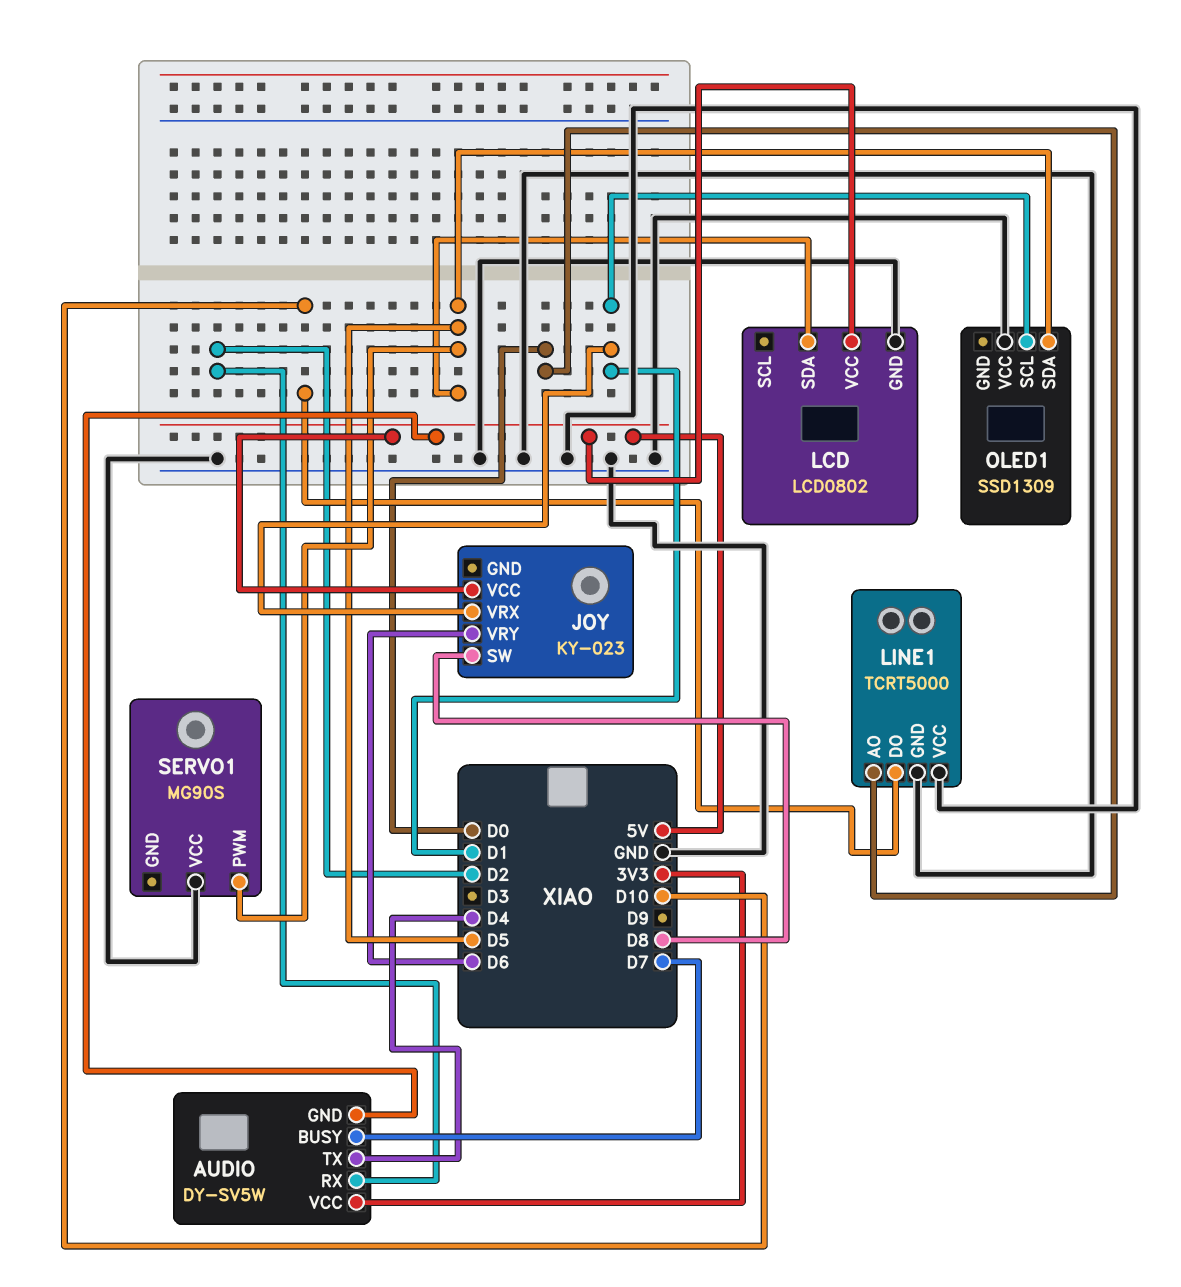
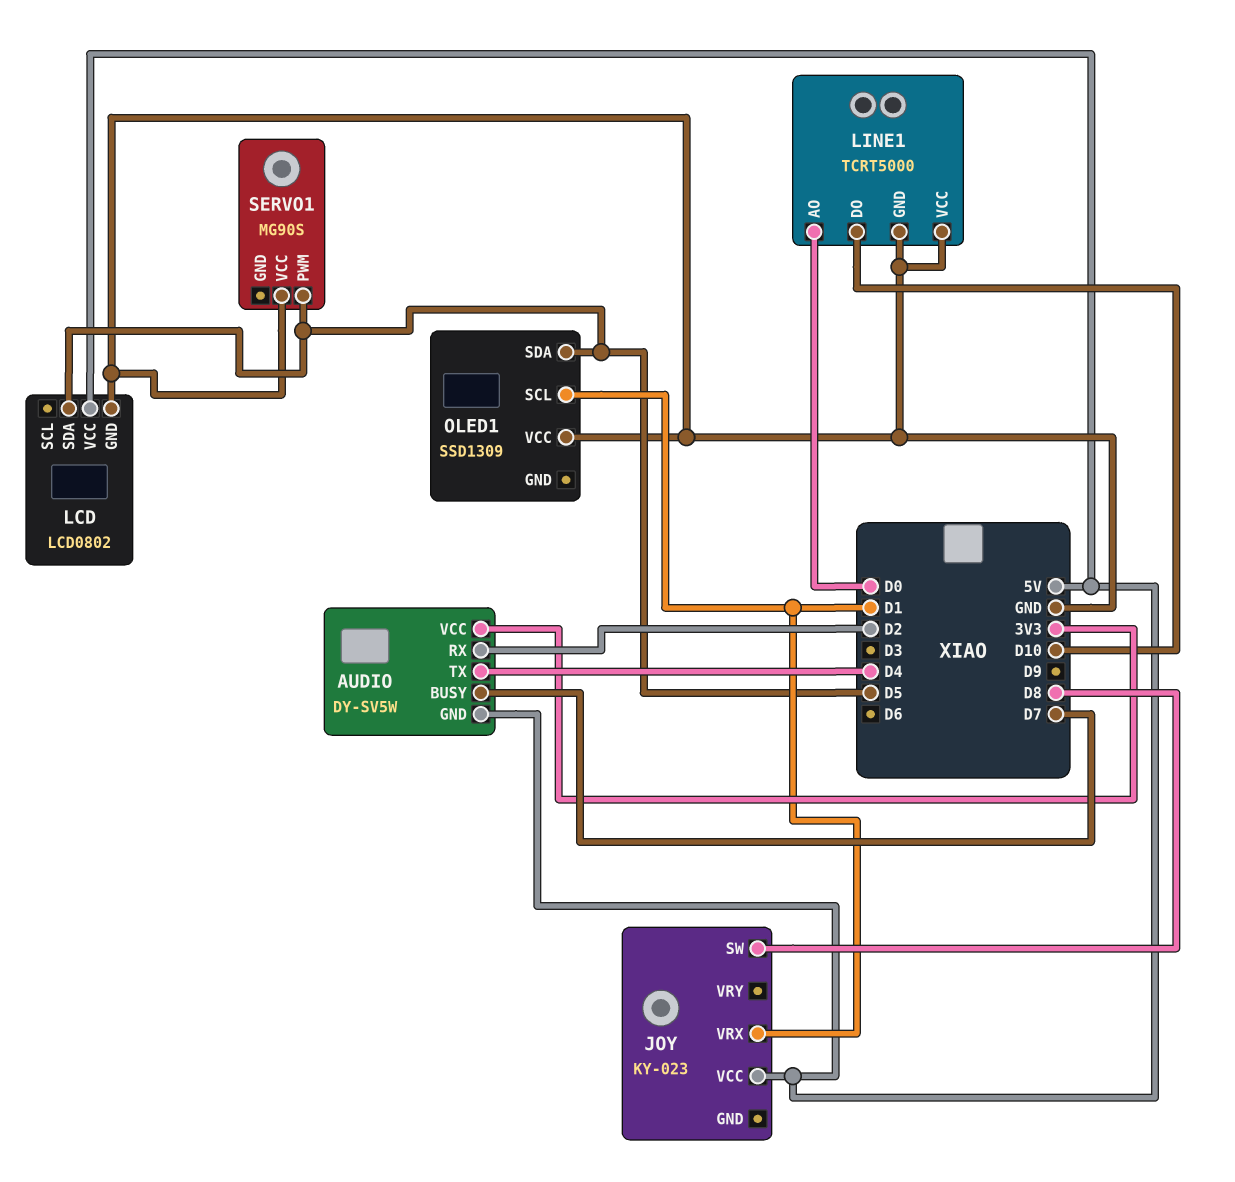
JOY pin VRY: D6 -> none

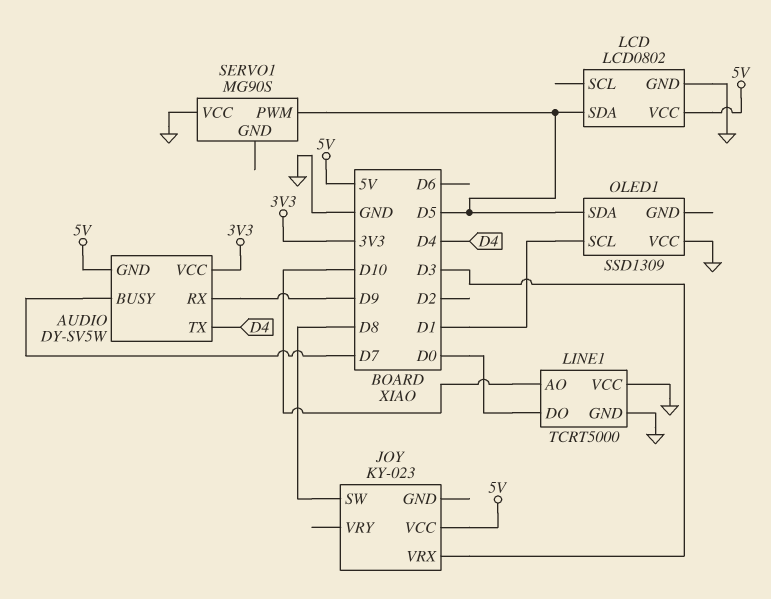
AUDIO pin RX: D2 -> D9
JOY pin VRX: D1 -> D3
LINE1 pin AO: D0 -> D10
LINE1 pin DO: D10 -> D0

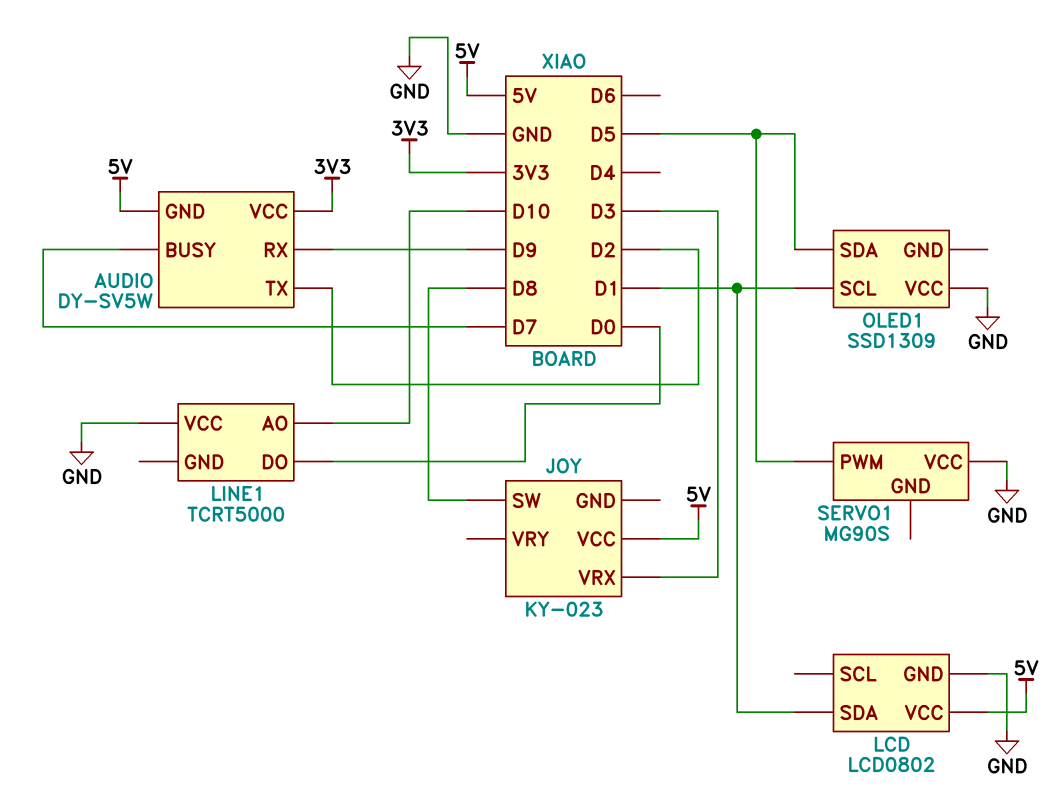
AUDIO pin TX: D4 -> D2
LCD pin SDA: D5 -> D1
LINE1 pin GND: GND -> none

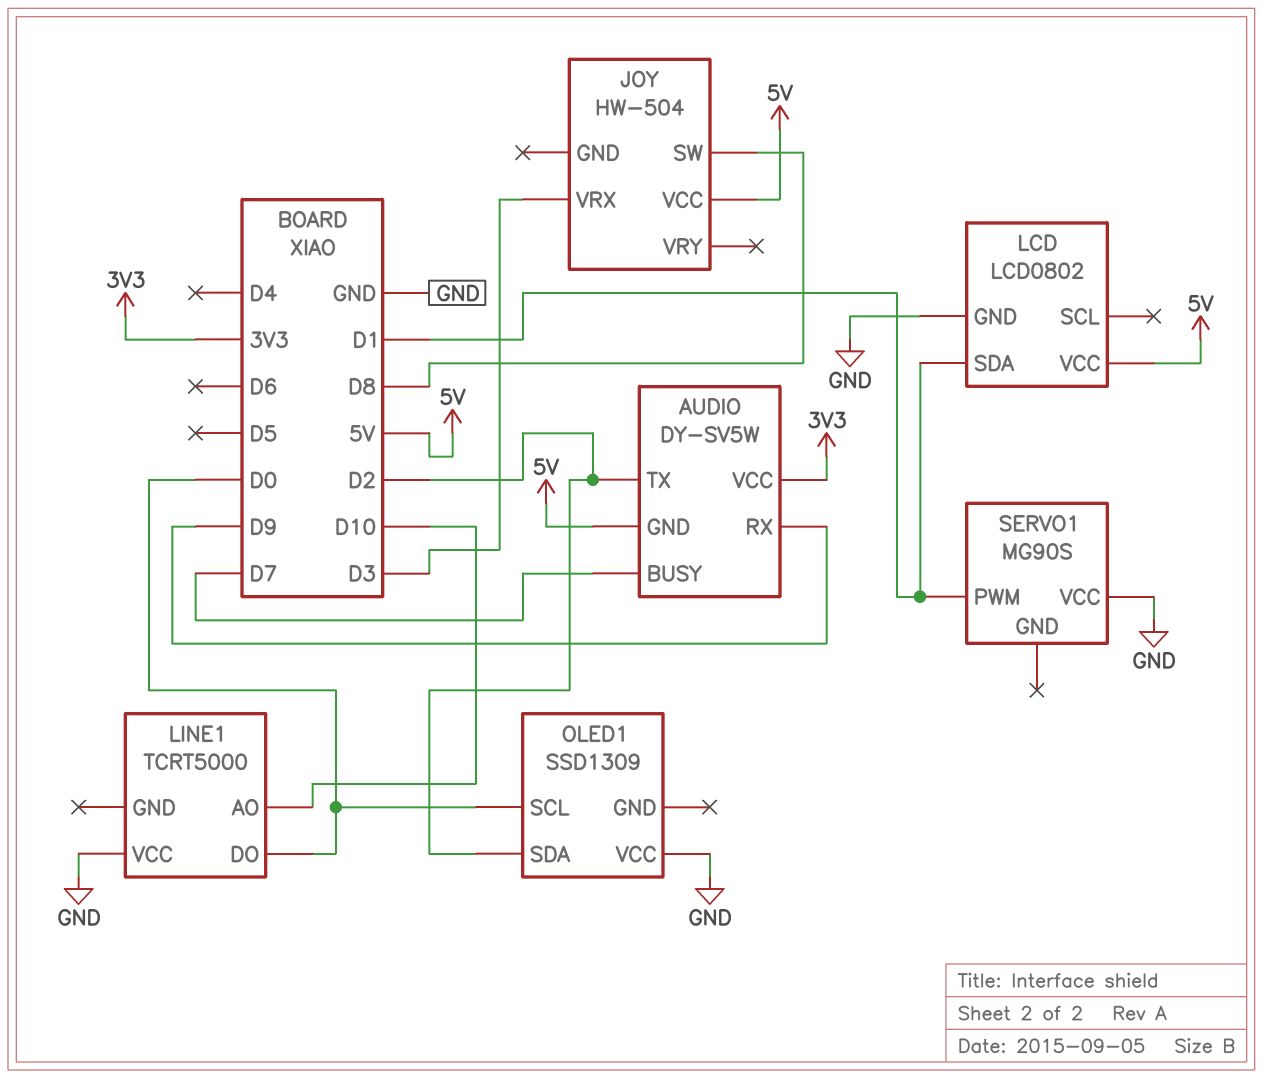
JOY: KY-023 -> HW-504
OLED1 pin SCL: D1 -> D0
OLED1 pin SDA: D5 -> D2
SERVO1 pin PWM: D5 -> D1

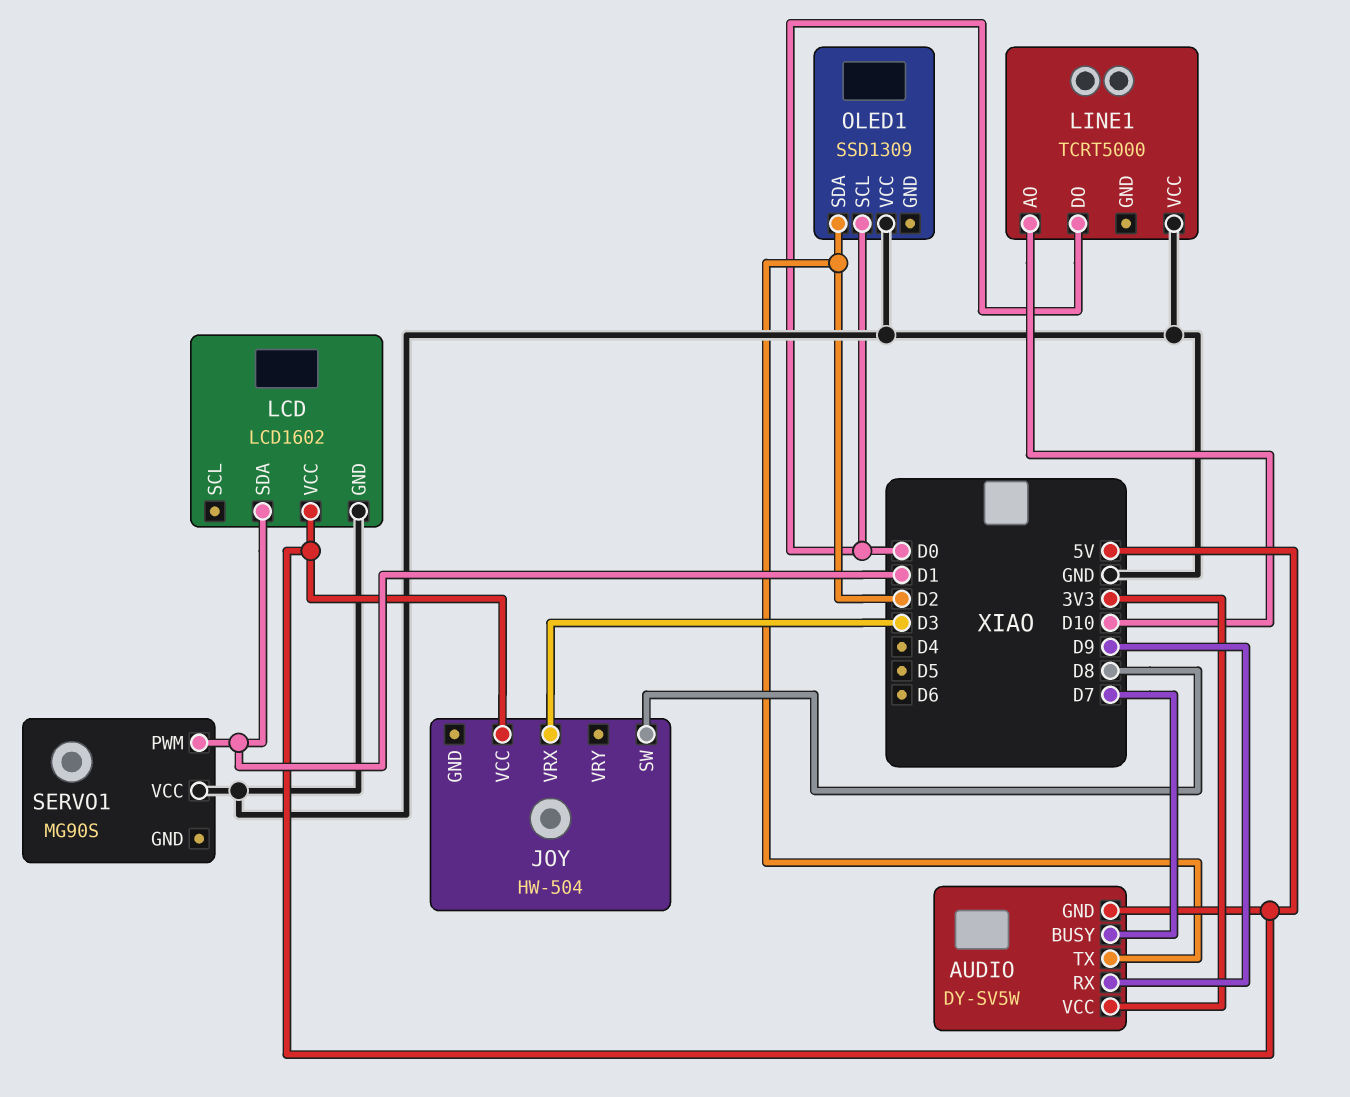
LCD: LCD0802 -> LCD1602

